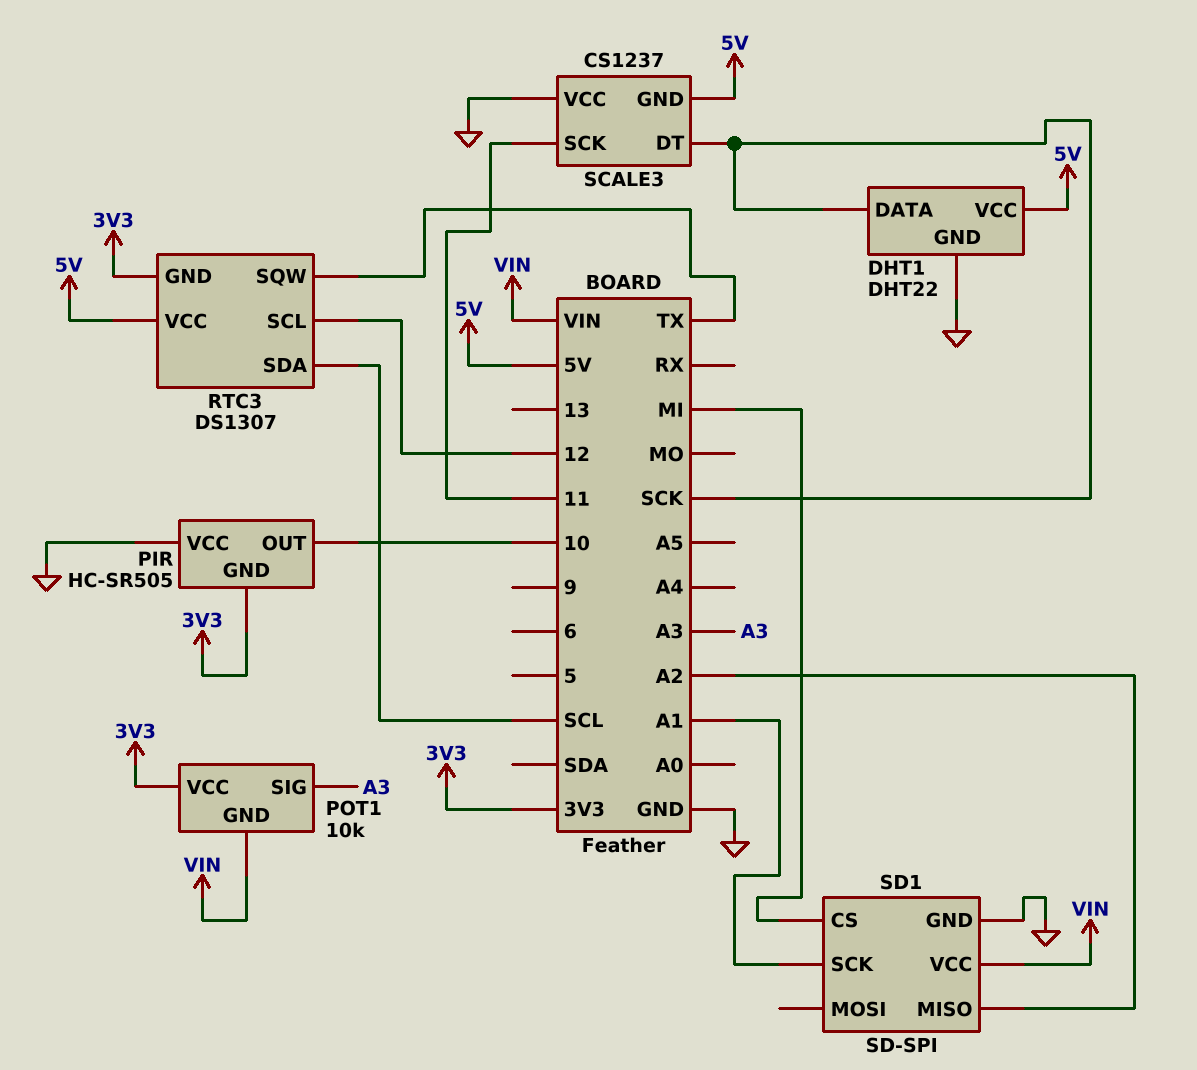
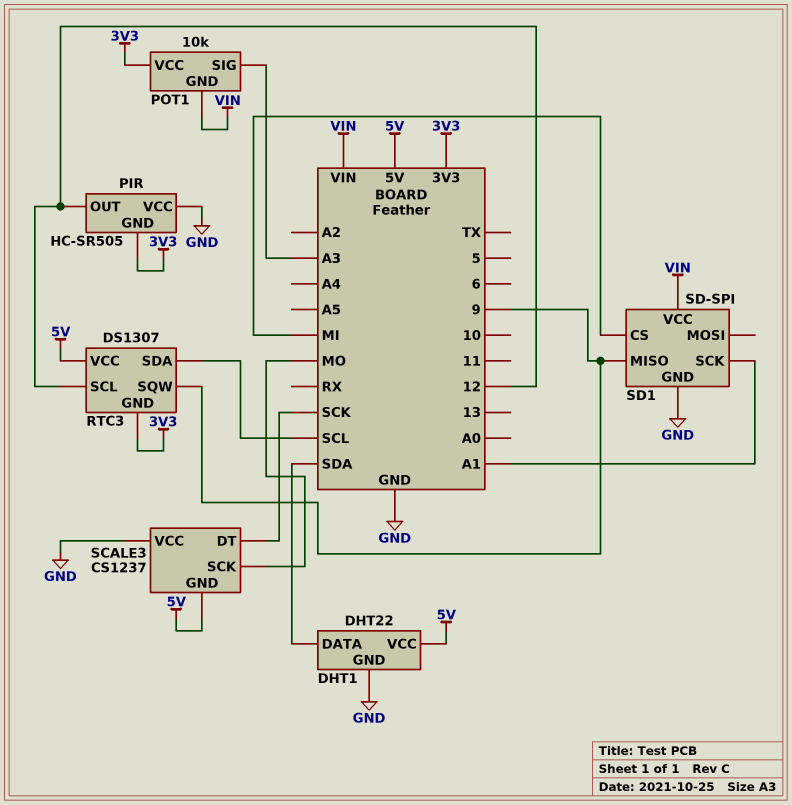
DHT1 pin DATA: SCK -> SDA
PIR pin OUT: 10 -> 12
RTC3 pin SQW: TX -> 9
SCALE3 pin SCK: 11 -> MO
SD1 pin MISO: A2 -> 9

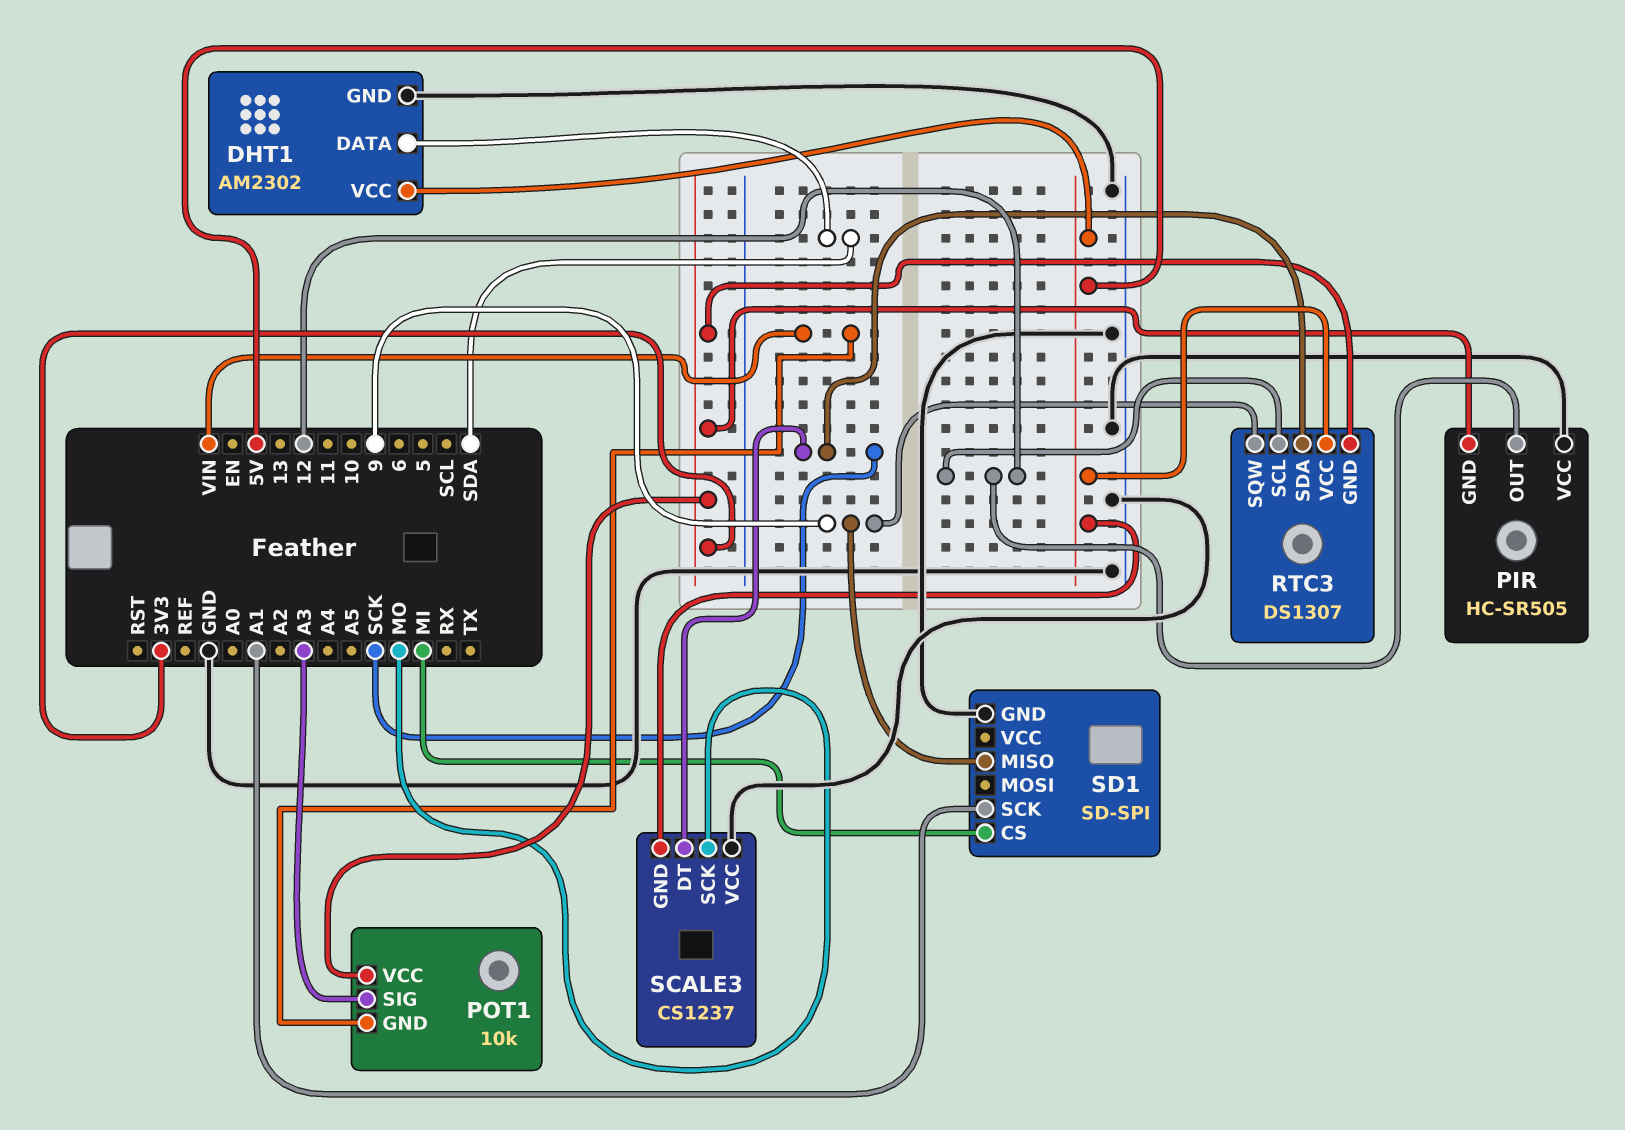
DHT1: DHT22 -> AM2302
RTC3 pin SDA: SCL -> SCK
SD1 pin VCC: VIN -> none

